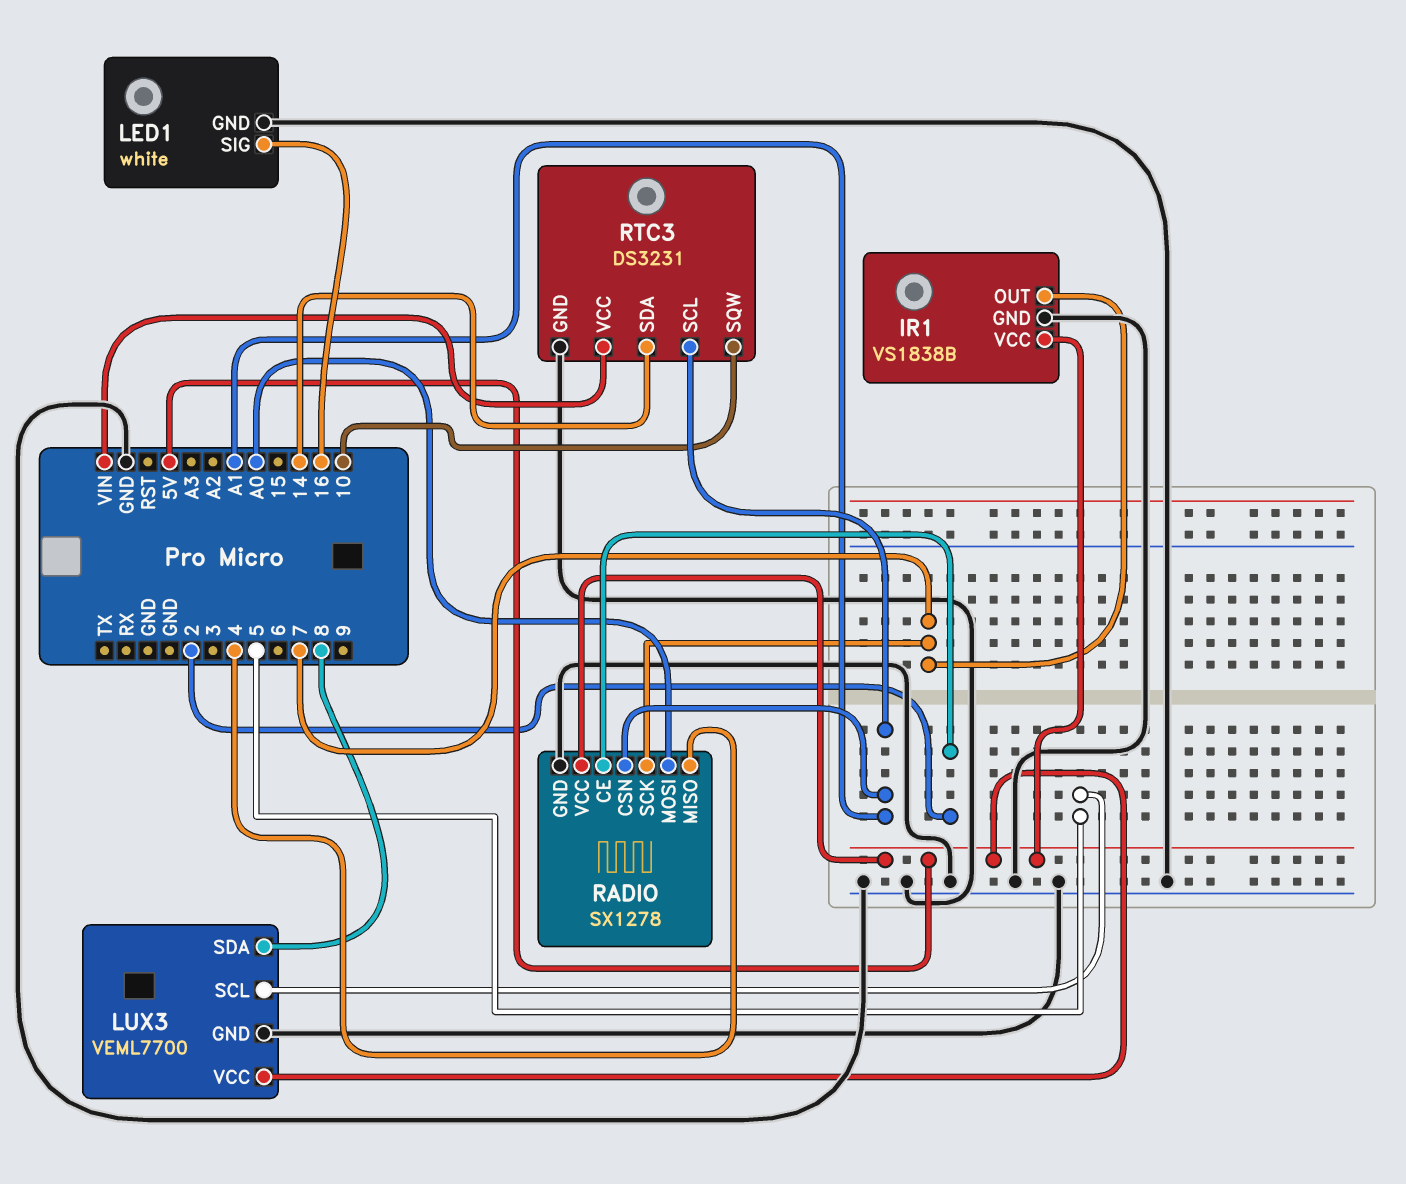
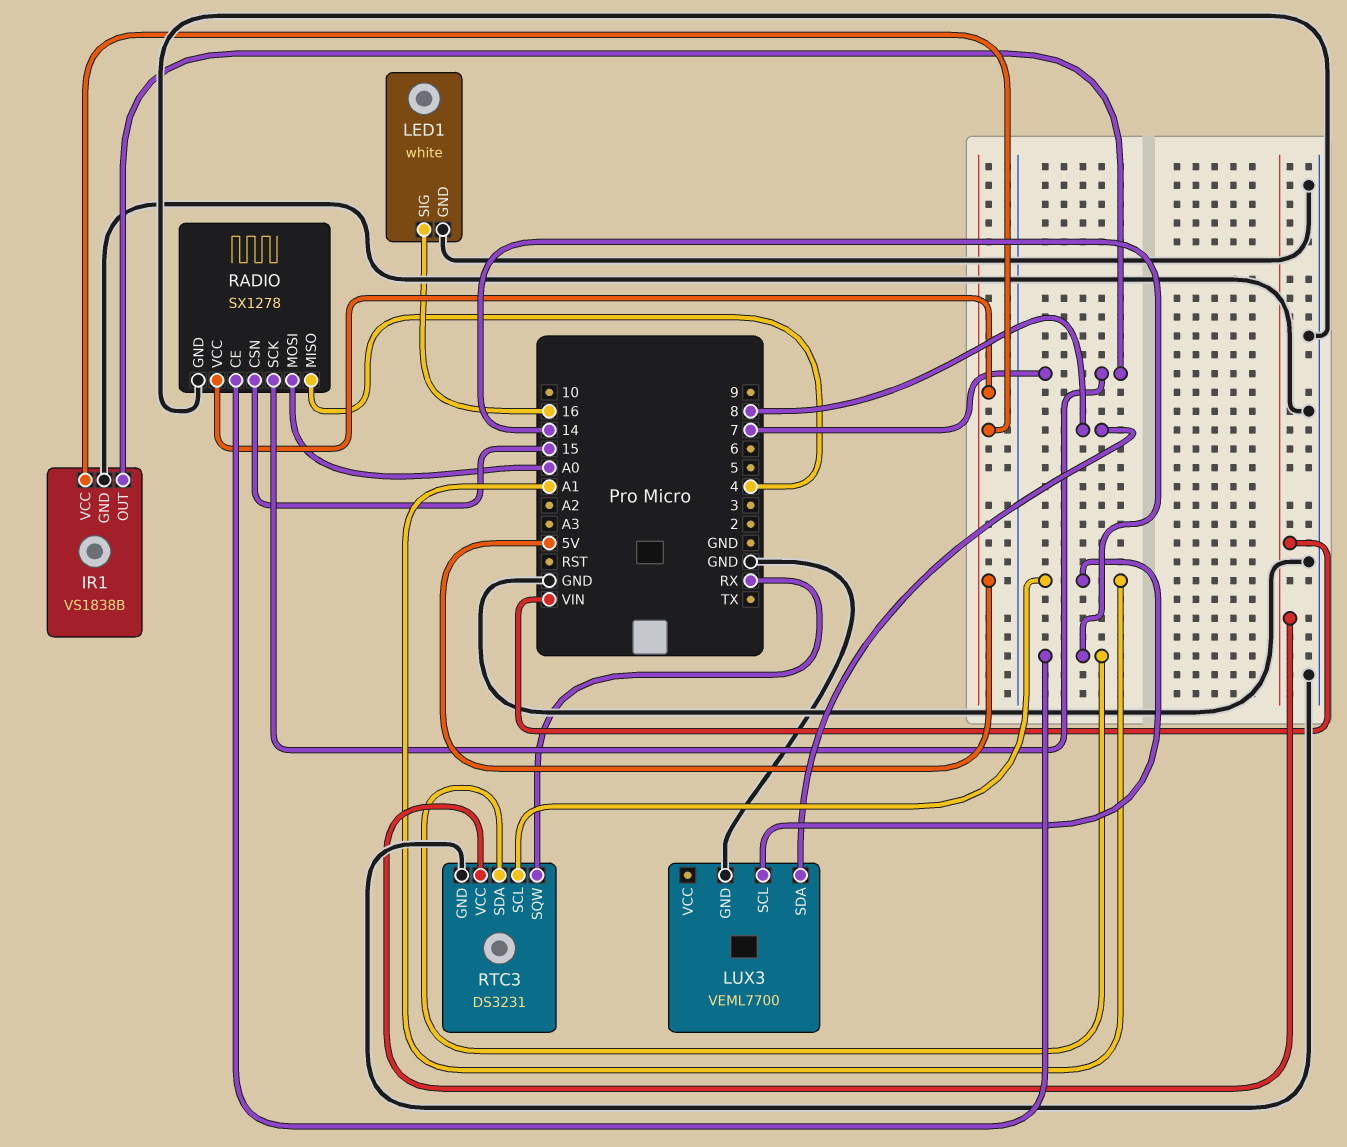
LUX3 pin SCL: 5 -> A1
LUX3 pin VCC: 5V -> none
RADIO pin CE: 2 -> 14
RADIO pin CSN: A1 -> 15
RTC3 pin SQW: 10 -> RX

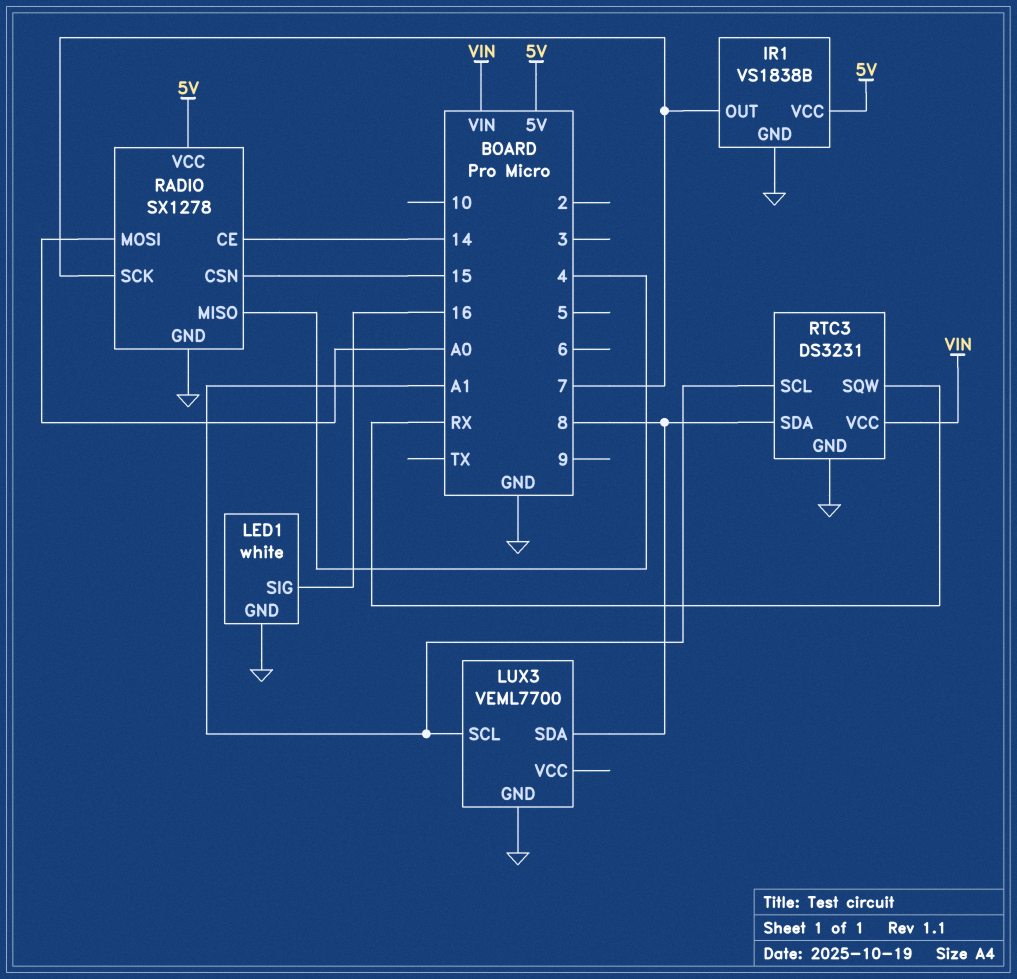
RTC3 pin SDA: 14 -> 8

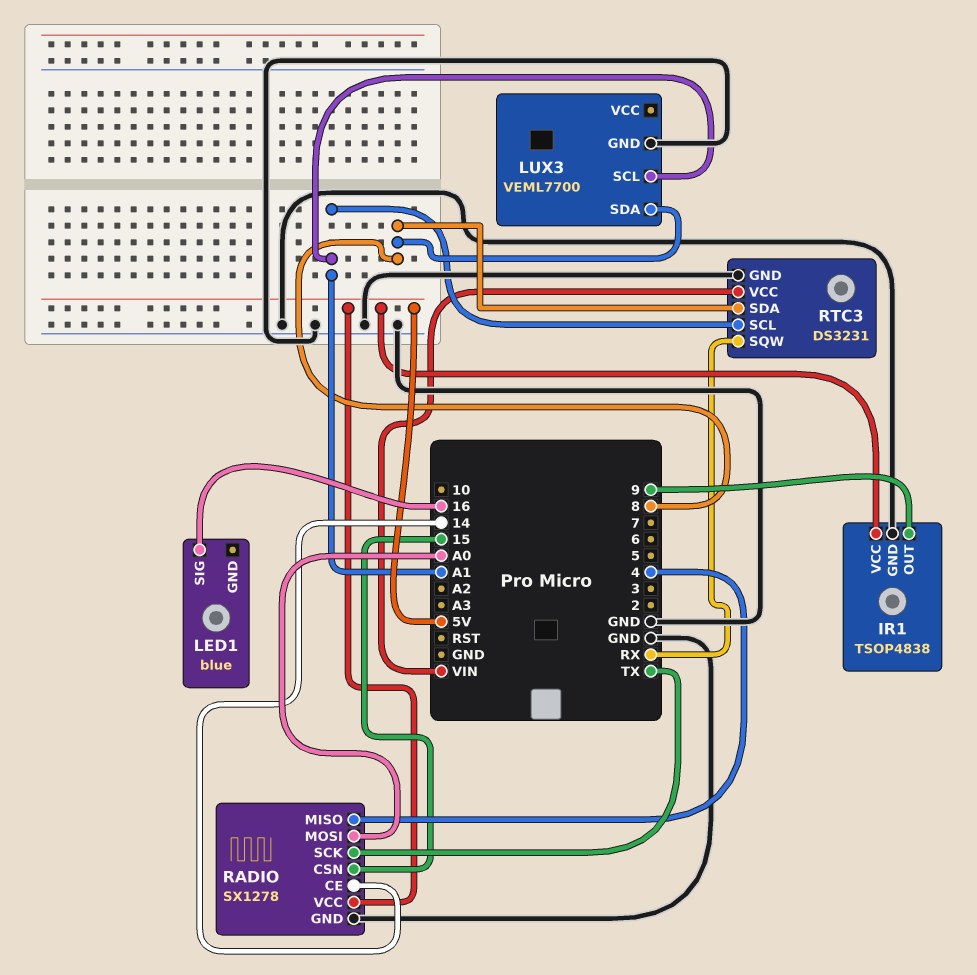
IR1: VS1838B -> TSOP4838
IR1 pin OUT: 7 -> 9
LED1: white -> blue
LED1 pin GND: GND -> none
RADIO pin SCK: 7 -> TX

